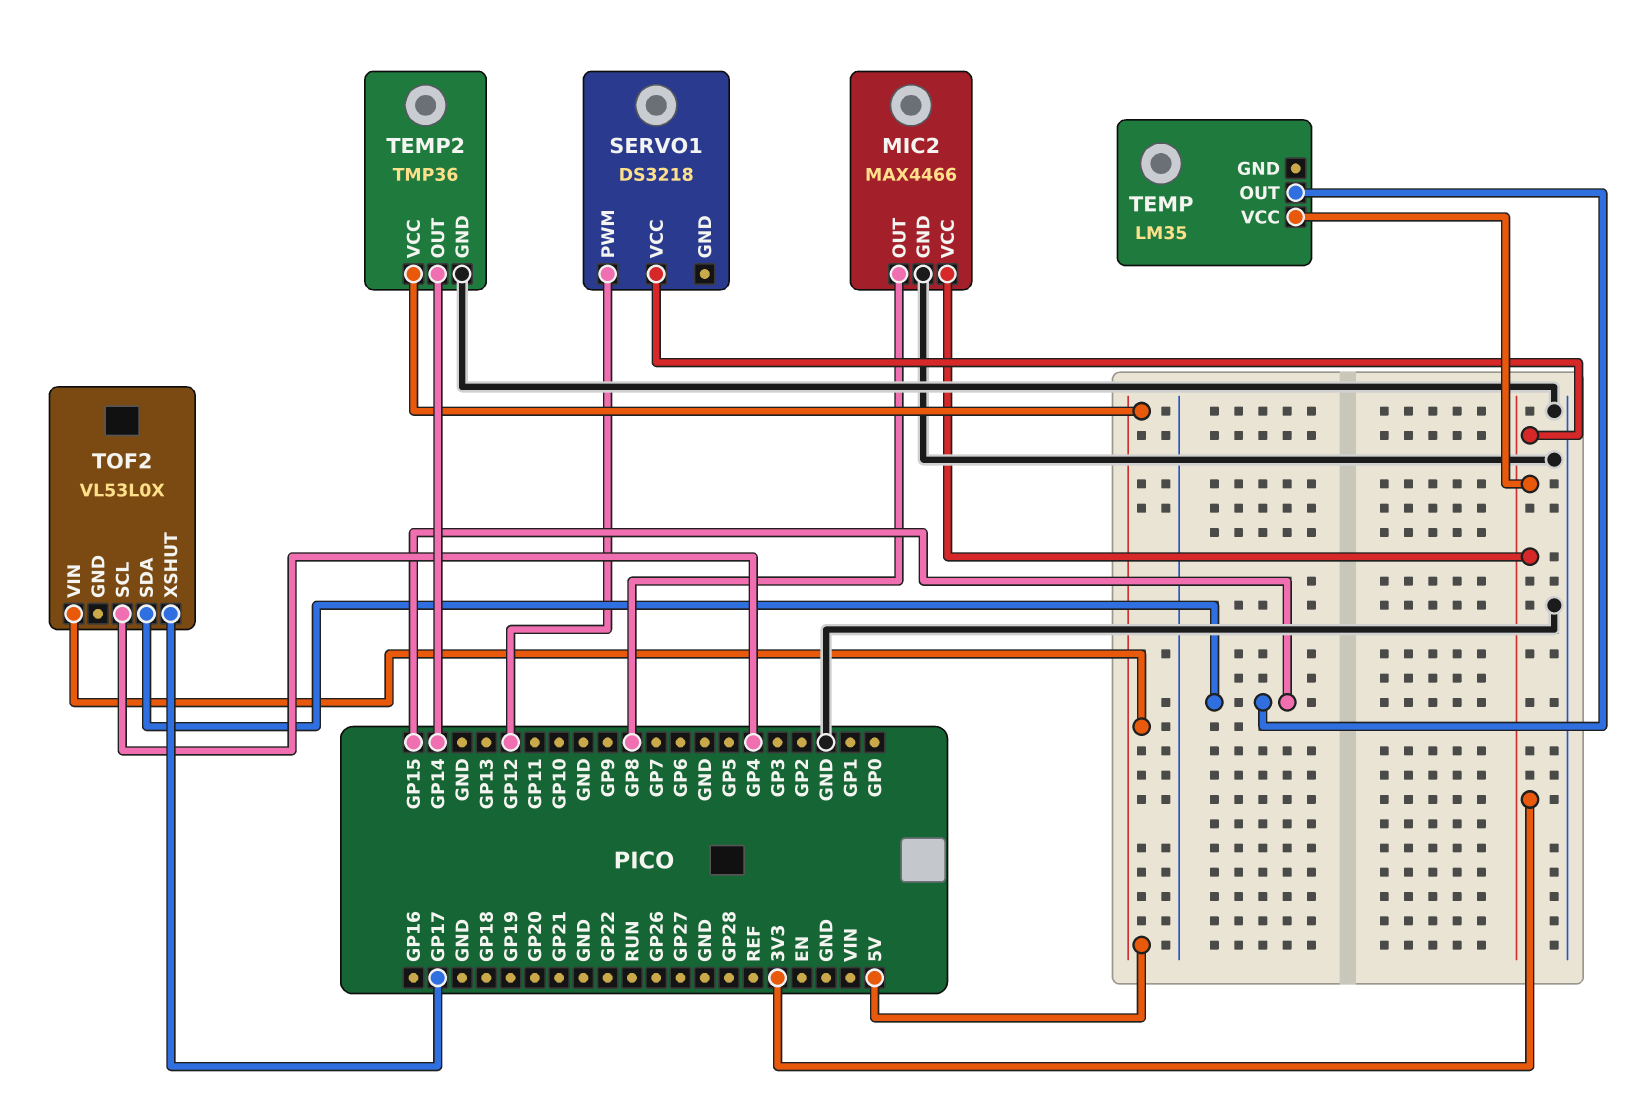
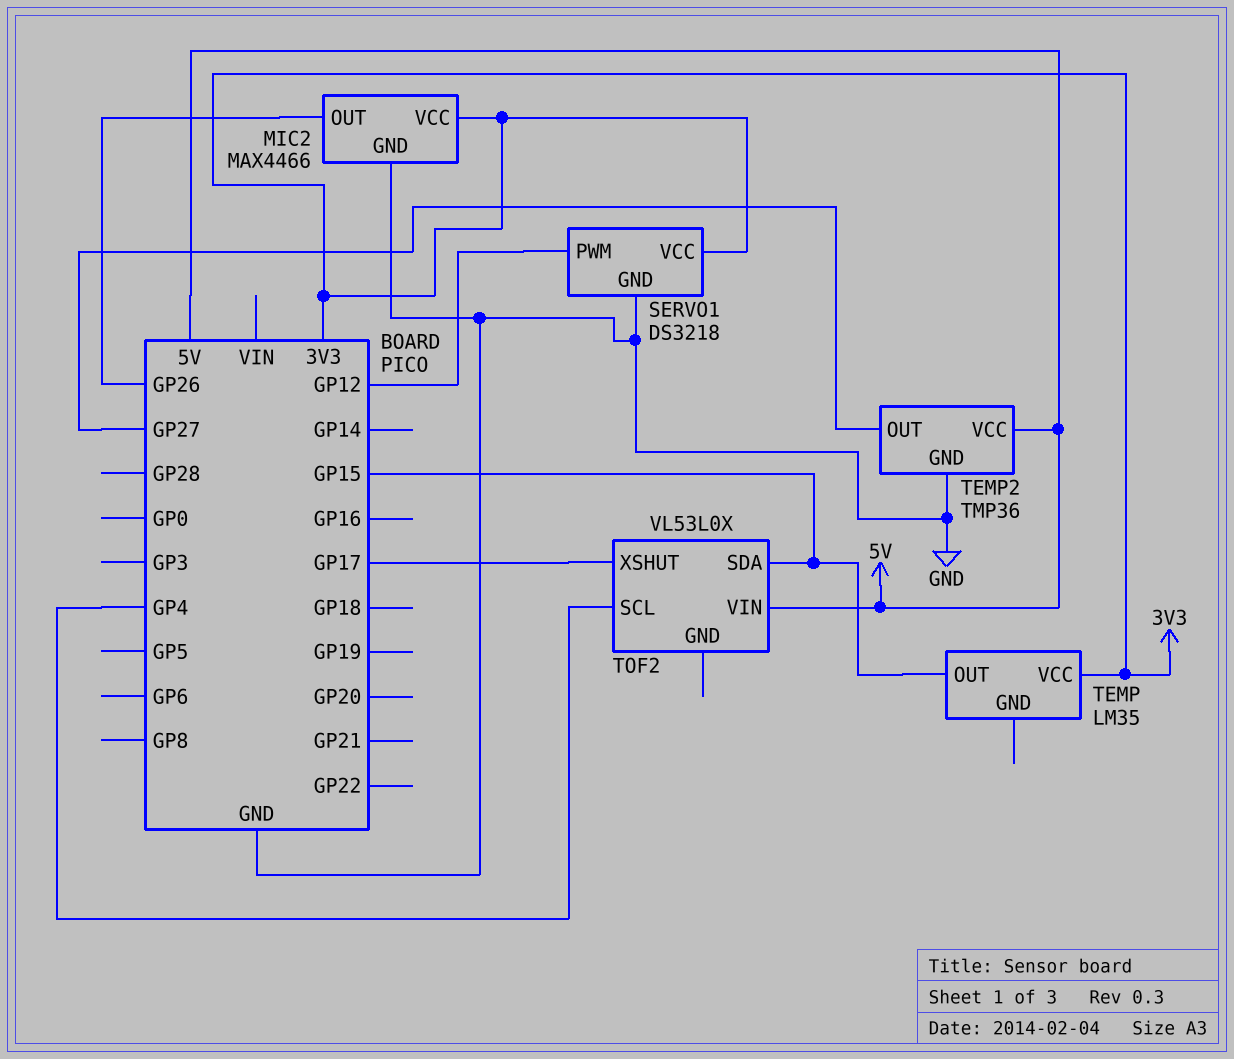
MIC2 pin OUT: GP8 -> GP26
SERVO1 pin GND: none -> GND
TEMP2 pin OUT: GP14 -> GP27

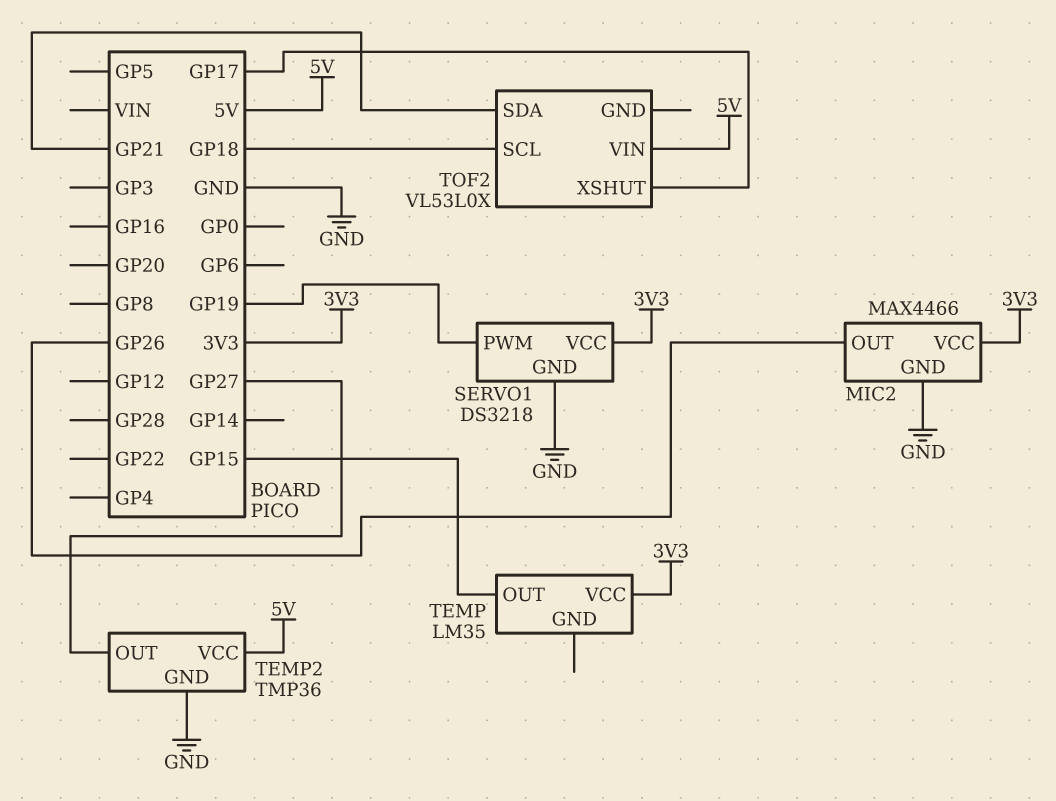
SERVO1 pin PWM: GP12 -> GP19
TOF2 pin SCL: GP4 -> GP18
TOF2 pin SDA: GP15 -> GP21

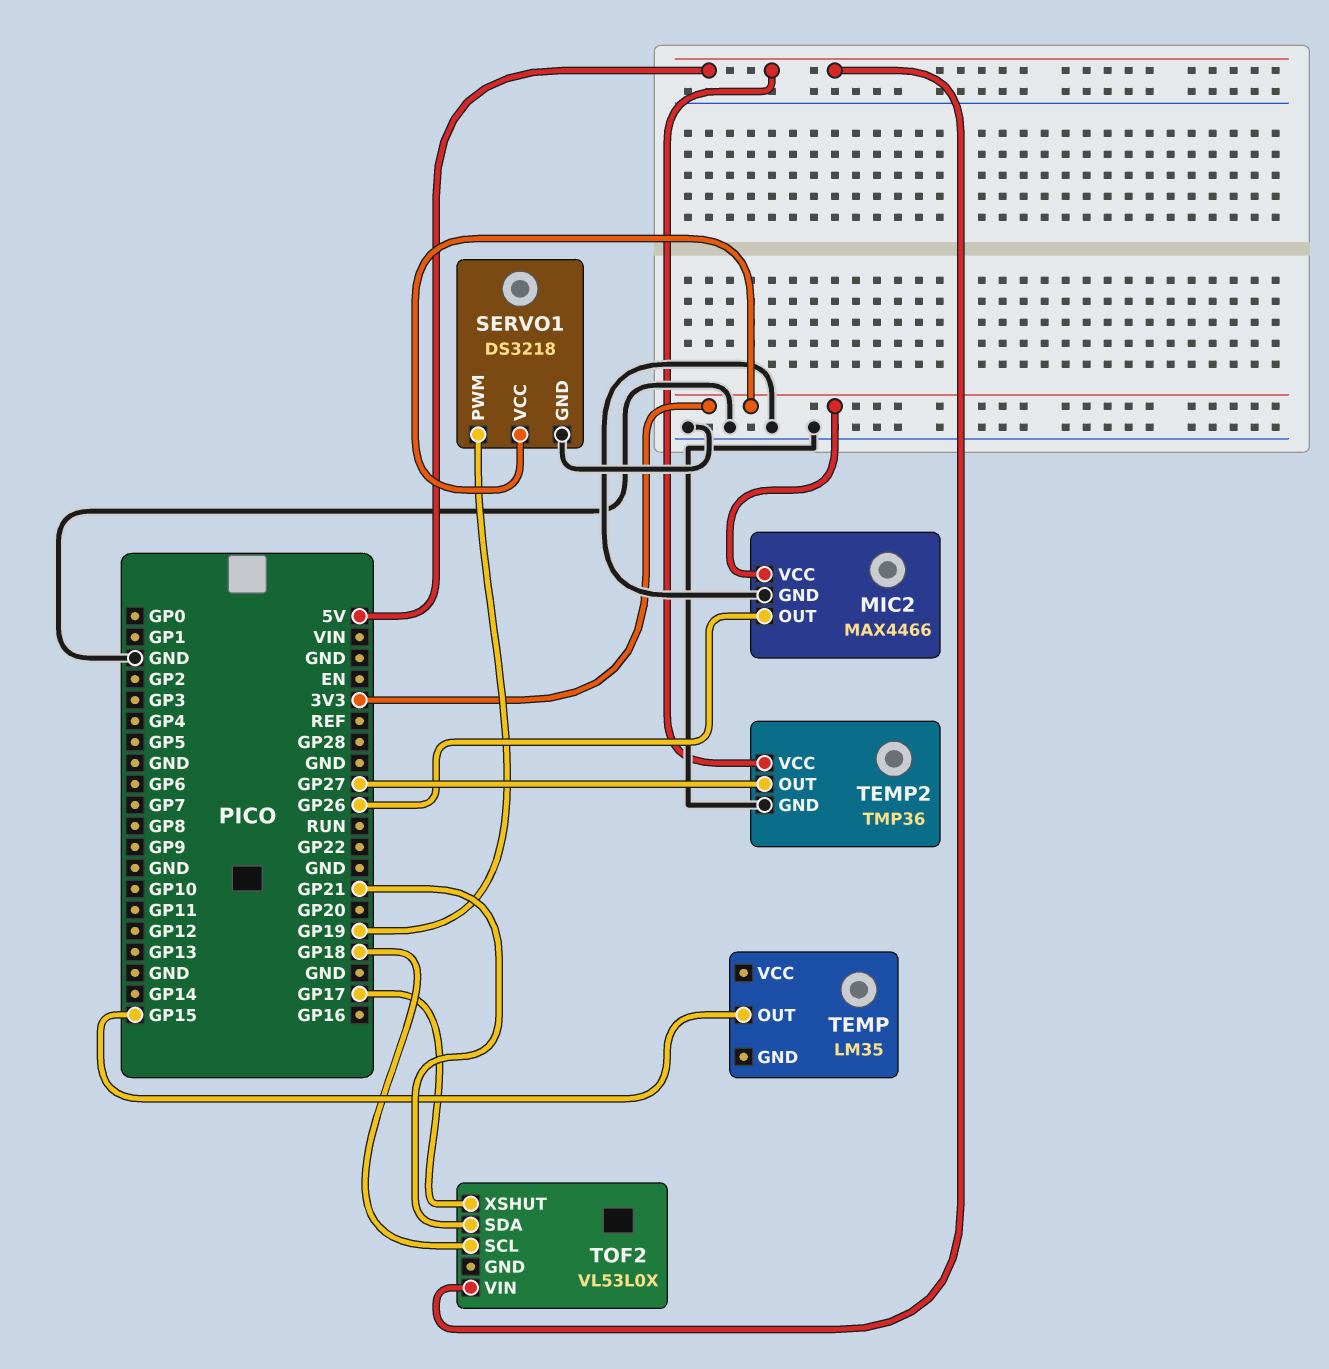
TEMP pin VCC: 3V3 -> none

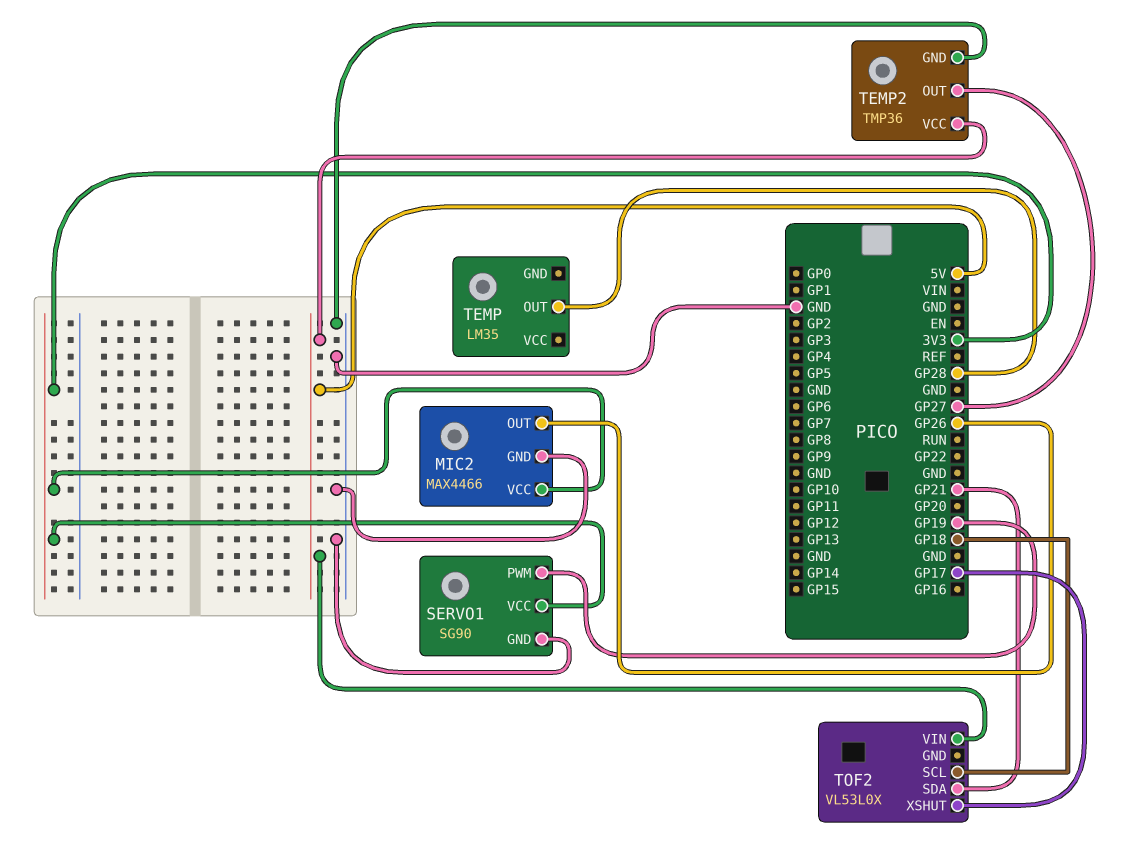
SERVO1: DS3218 -> SG90
TEMP pin OUT: GP15 -> GP28

